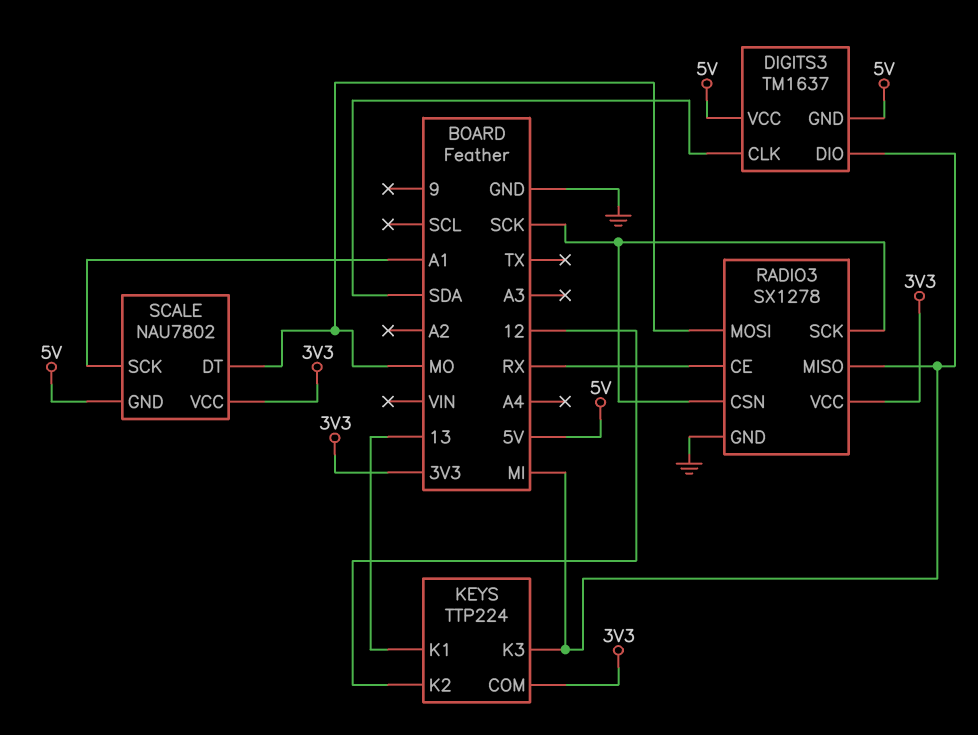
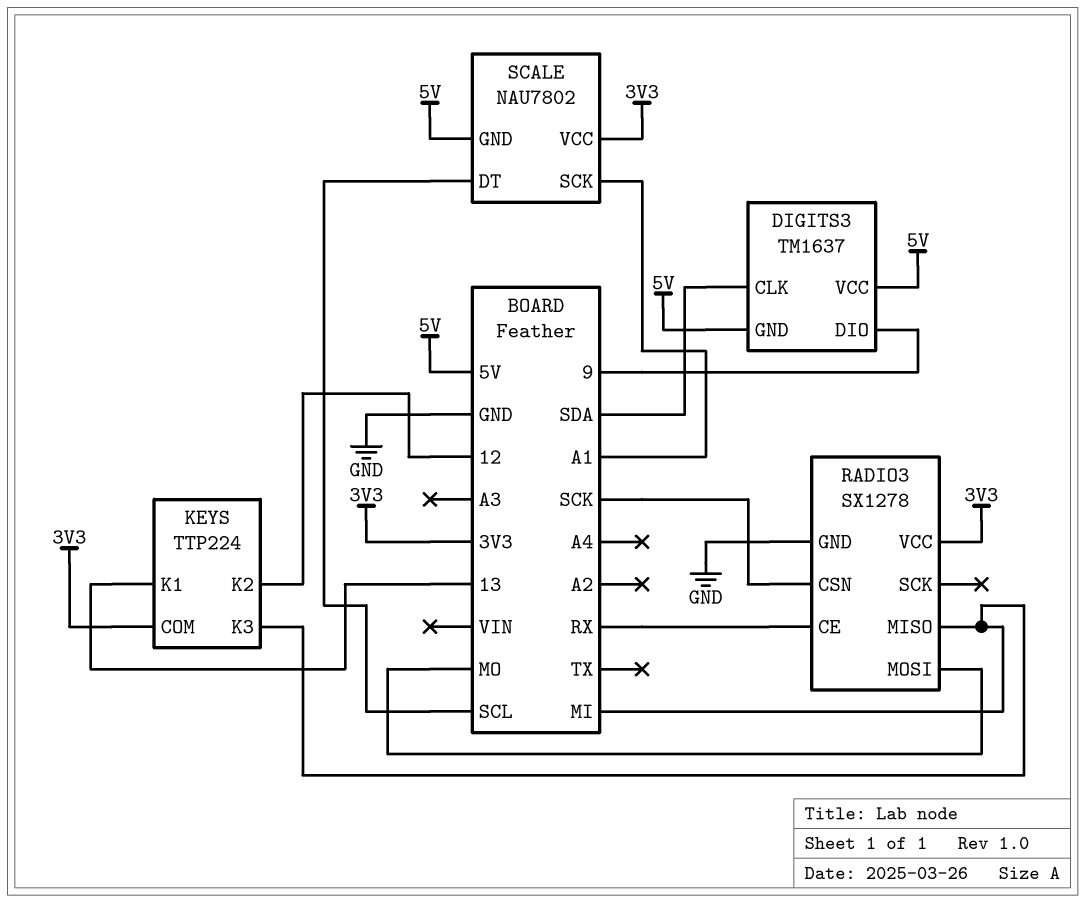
DIGITS3 pin DIO: MI -> 9
RADIO3 pin SCK: SCK -> none
SCALE pin DT: MO -> SCL

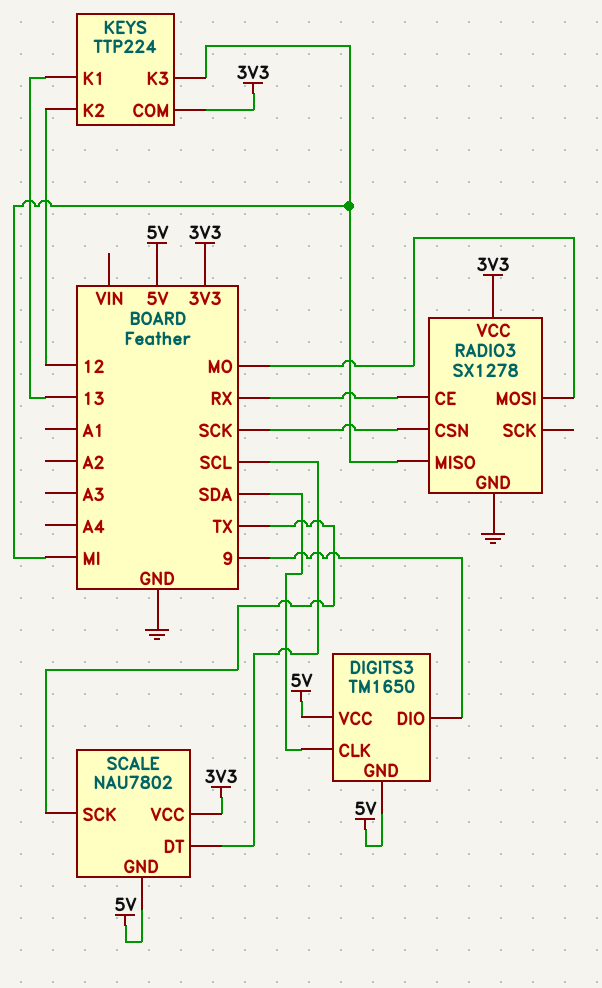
DIGITS3: TM1637 -> TM1650
SCALE pin SCK: A1 -> TX

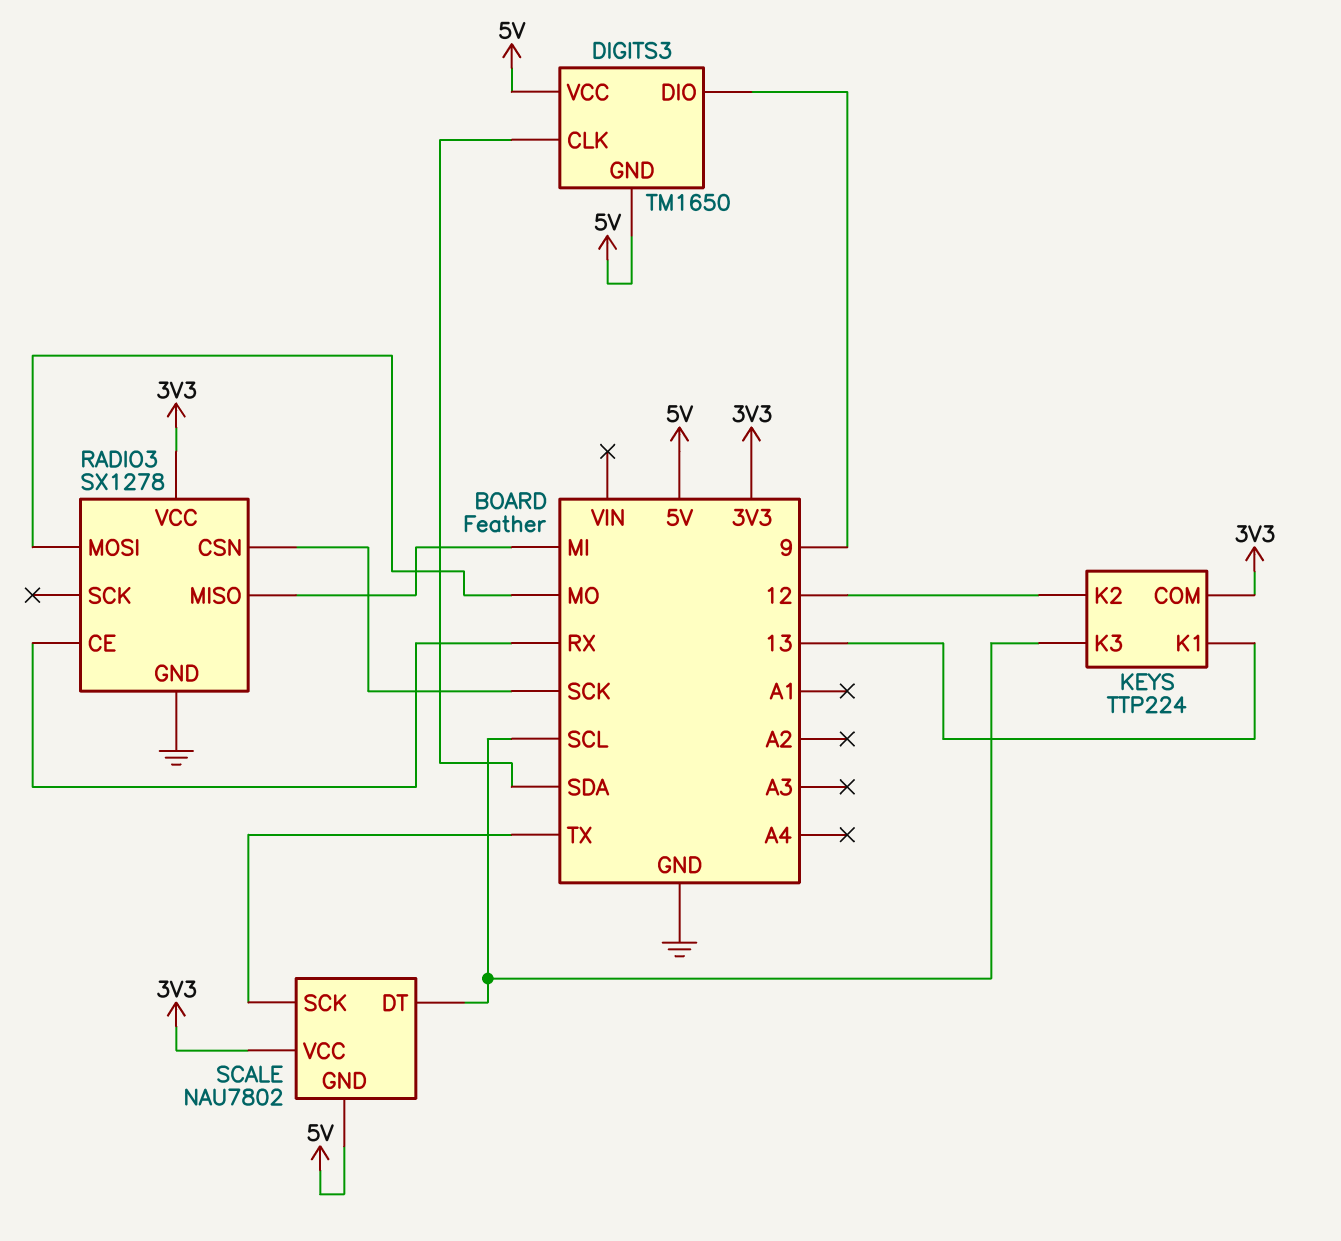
KEYS pin K3: MI -> SCL

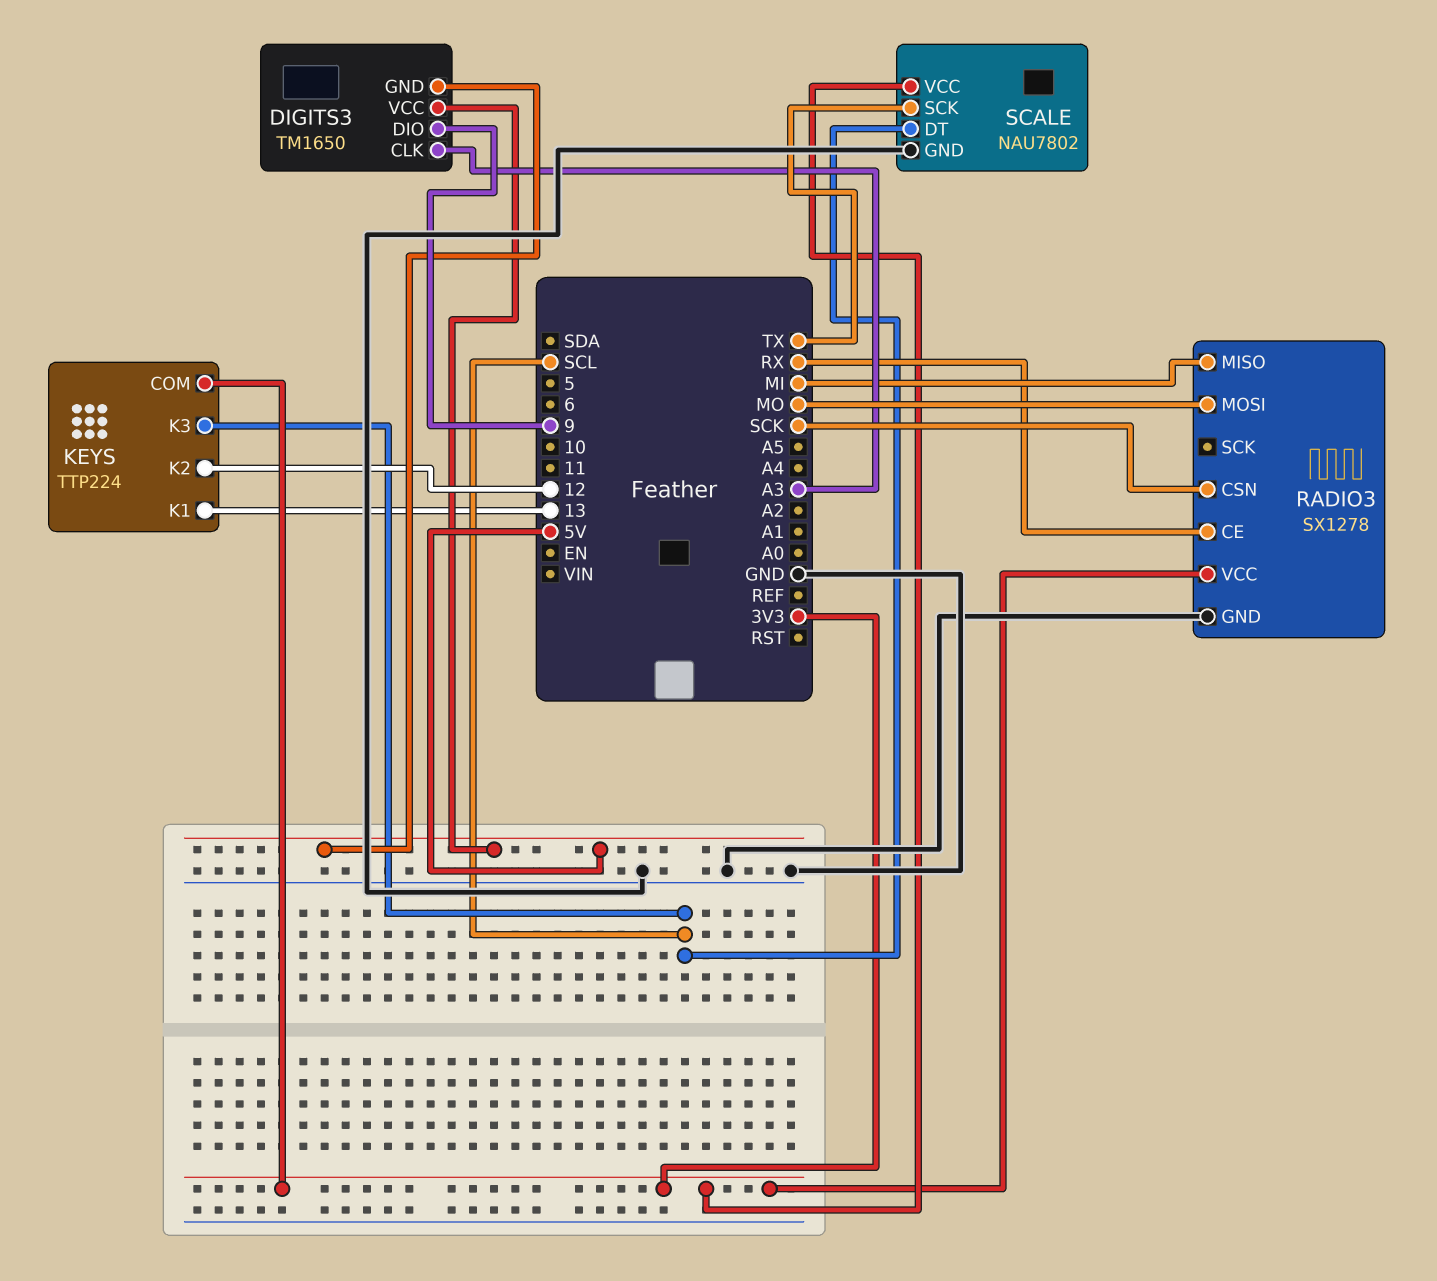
DIGITS3 pin CLK: SDA -> A3
SCALE pin GND: 5V -> GND

